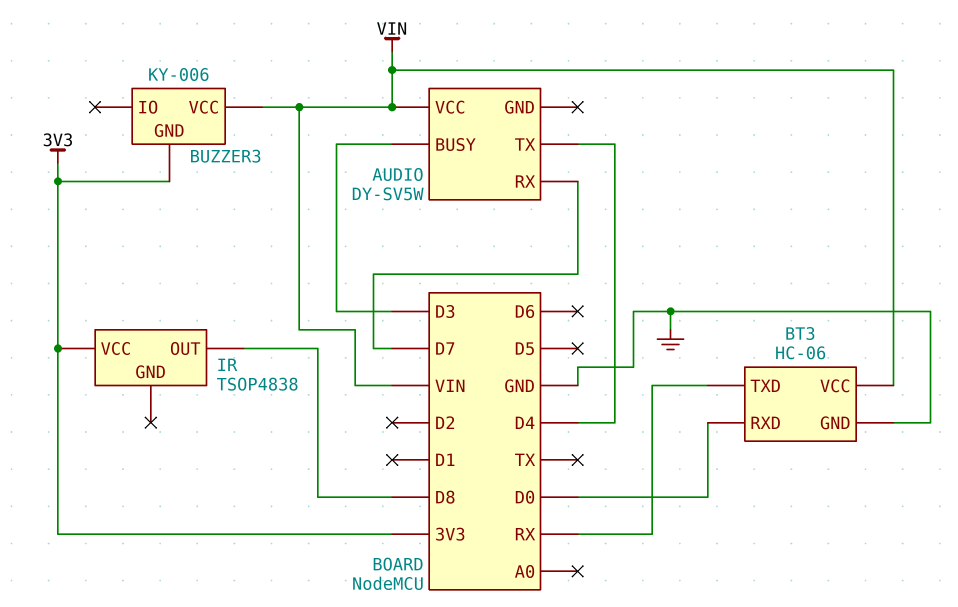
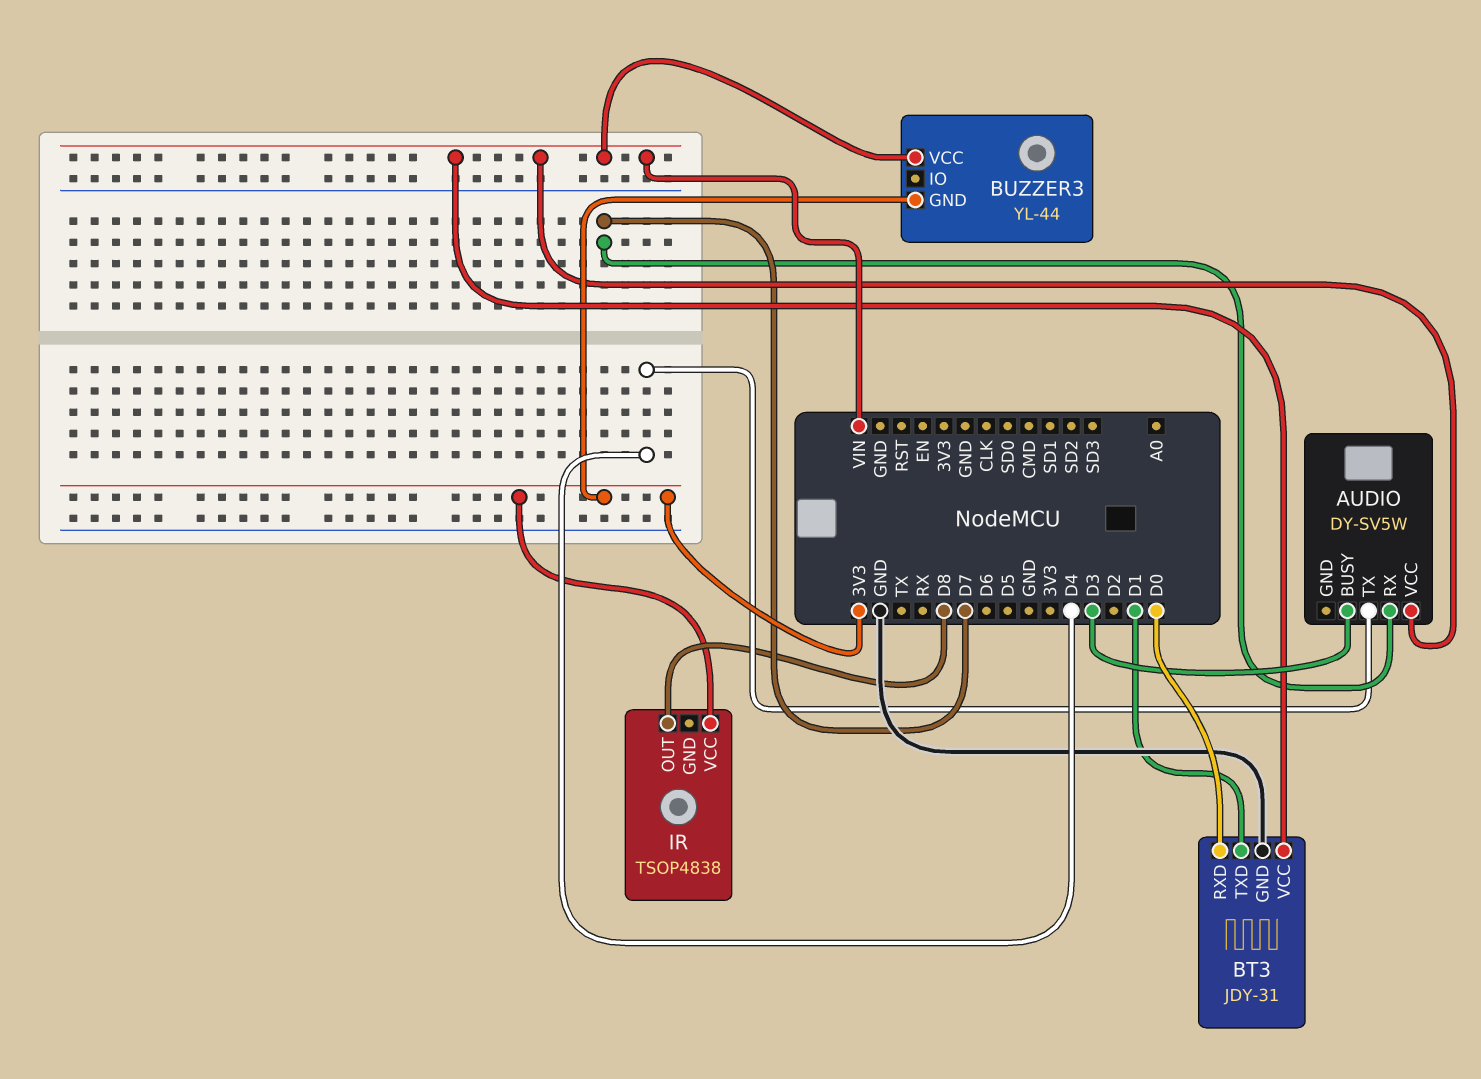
BT3: HC-06 -> JDY-31
BT3 pin TXD: RX -> D1
BUZZER3: KY-006 -> YL-44

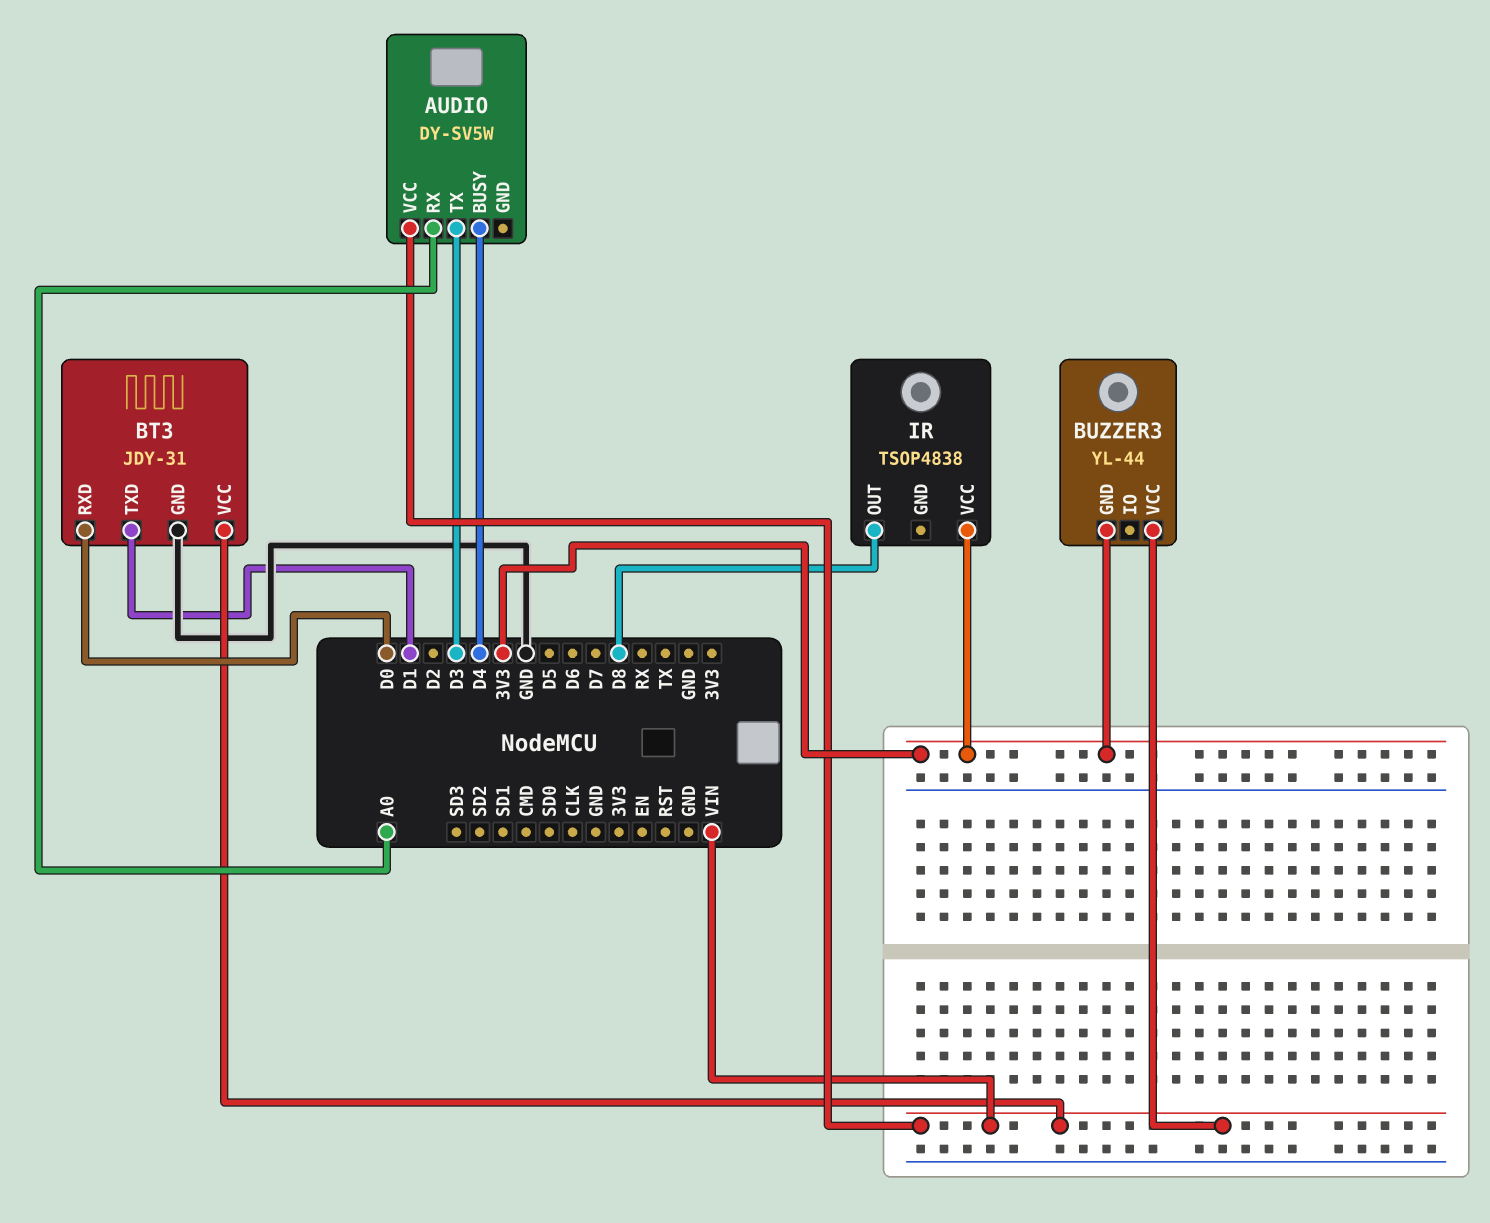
AUDIO pin BUSY: D3 -> D4
AUDIO pin RX: D7 -> A0
AUDIO pin TX: D4 -> D3

